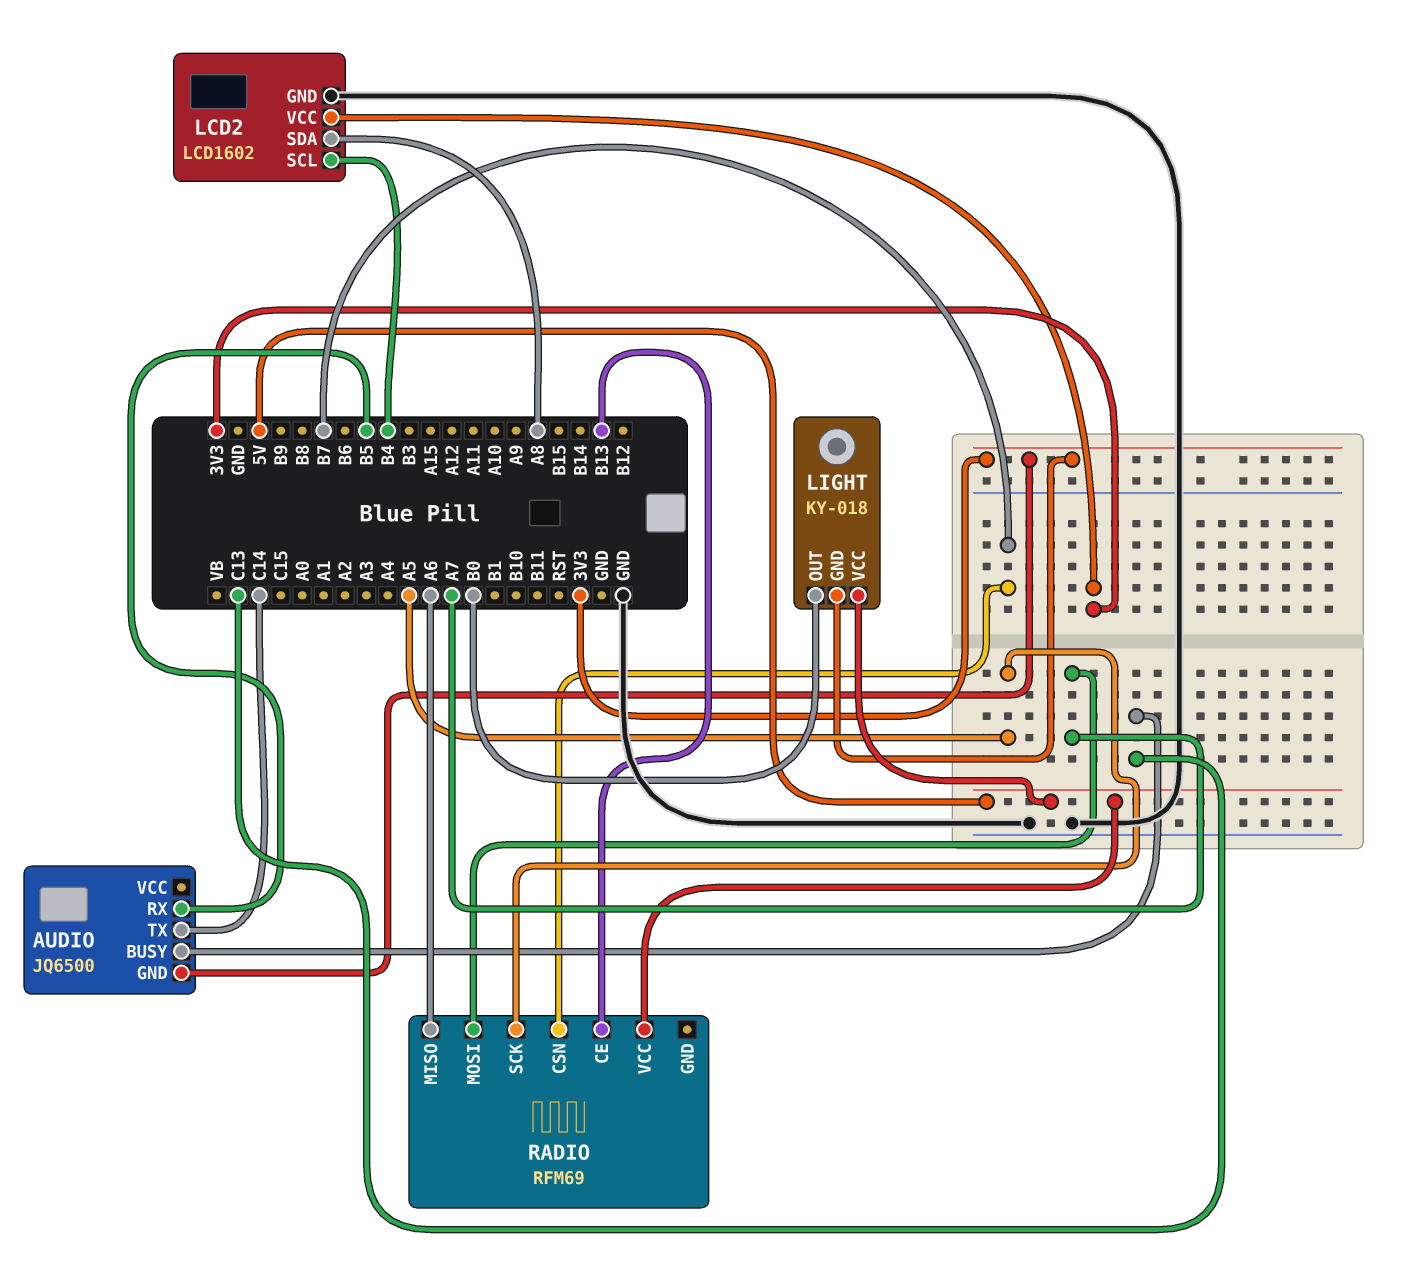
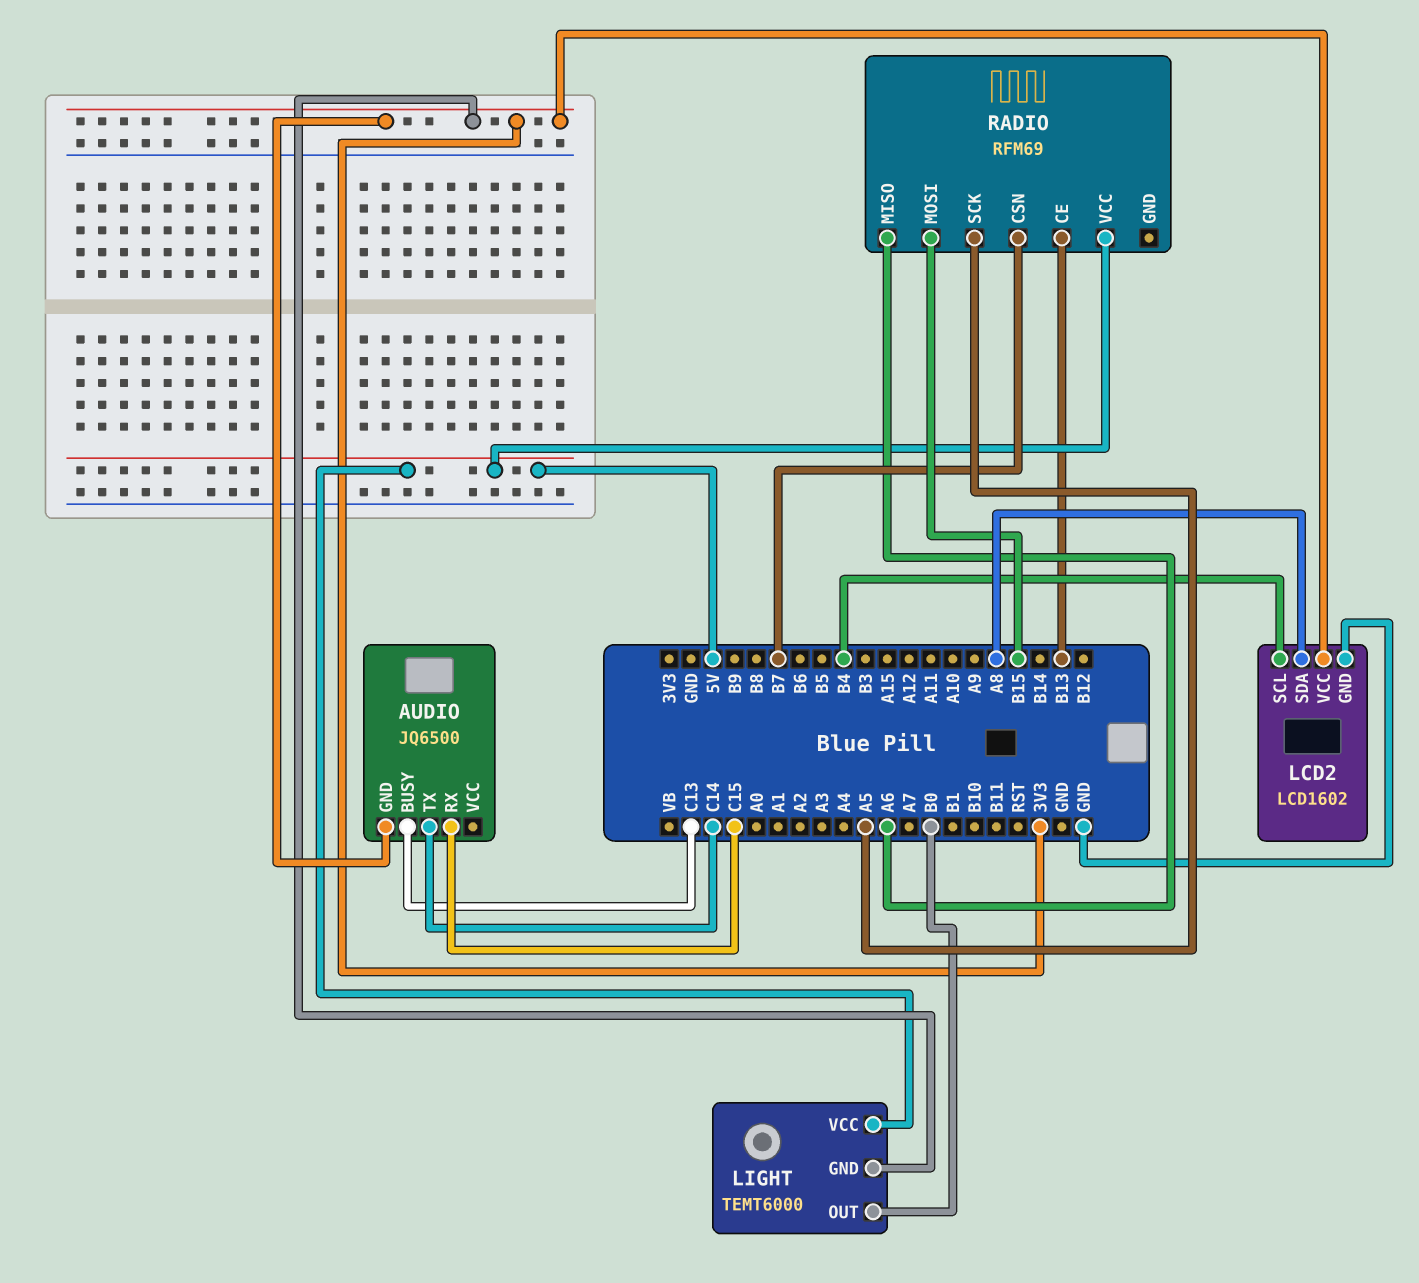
AUDIO pin RX: B5 -> C15
LIGHT: KY-018 -> TEMT6000
RADIO pin MOSI: A7 -> B15

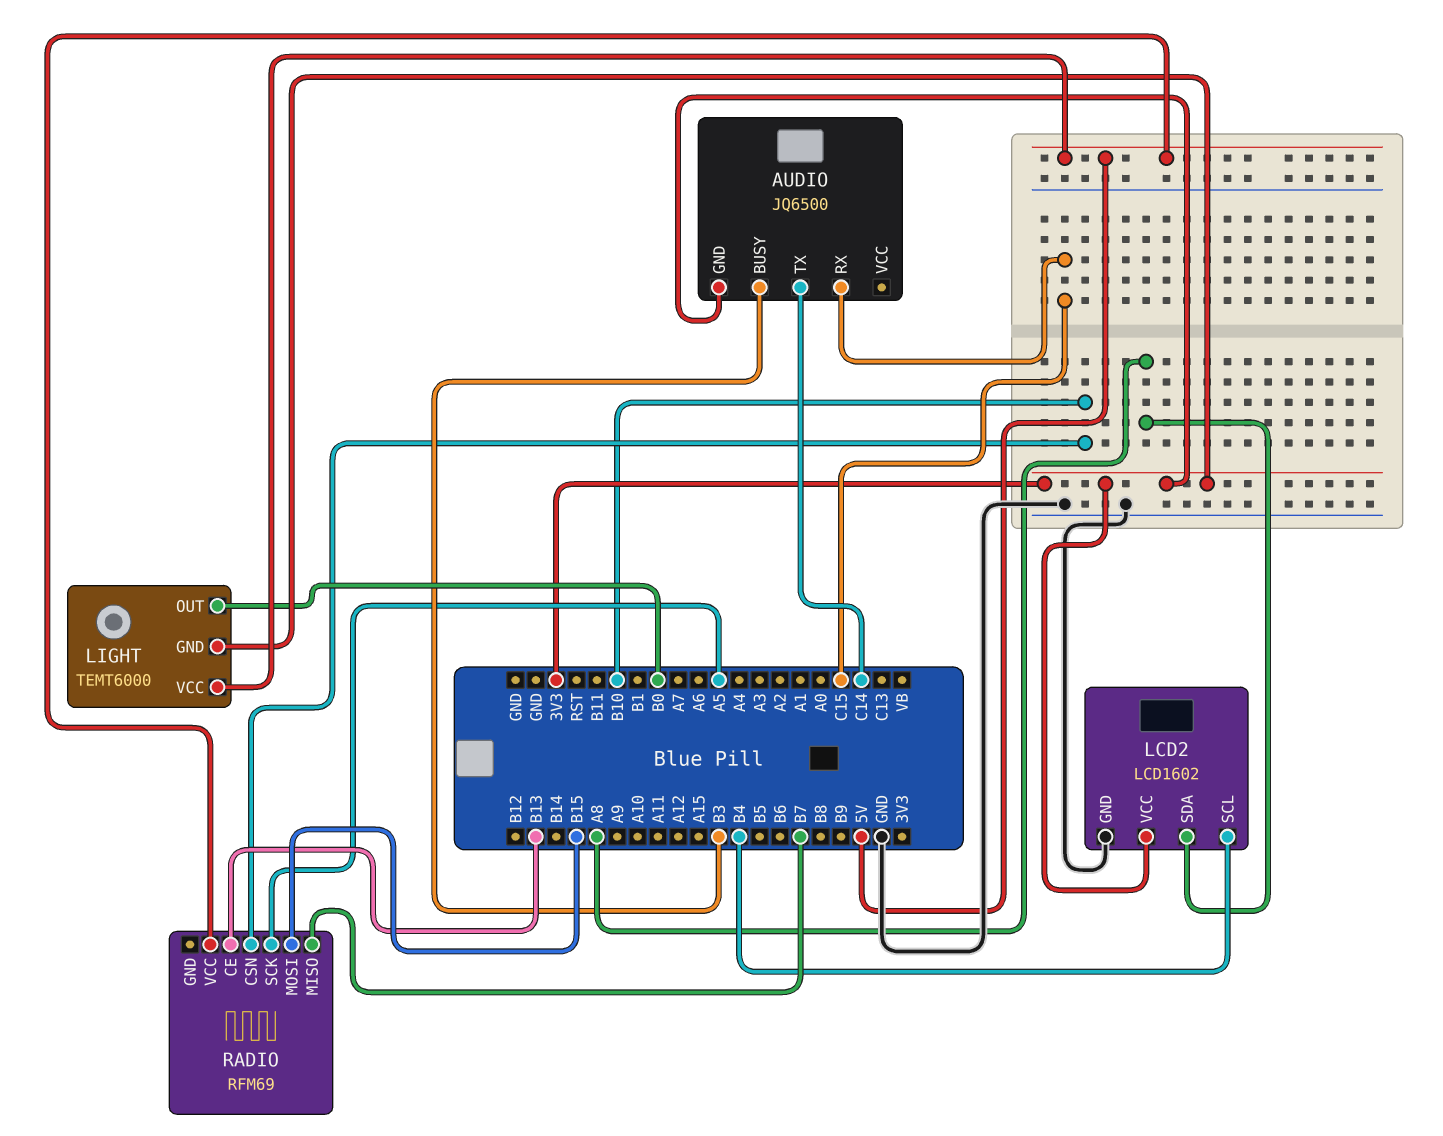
AUDIO pin BUSY: C13 -> B3
RADIO pin CSN: B7 -> B10
RADIO pin MISO: A6 -> B7

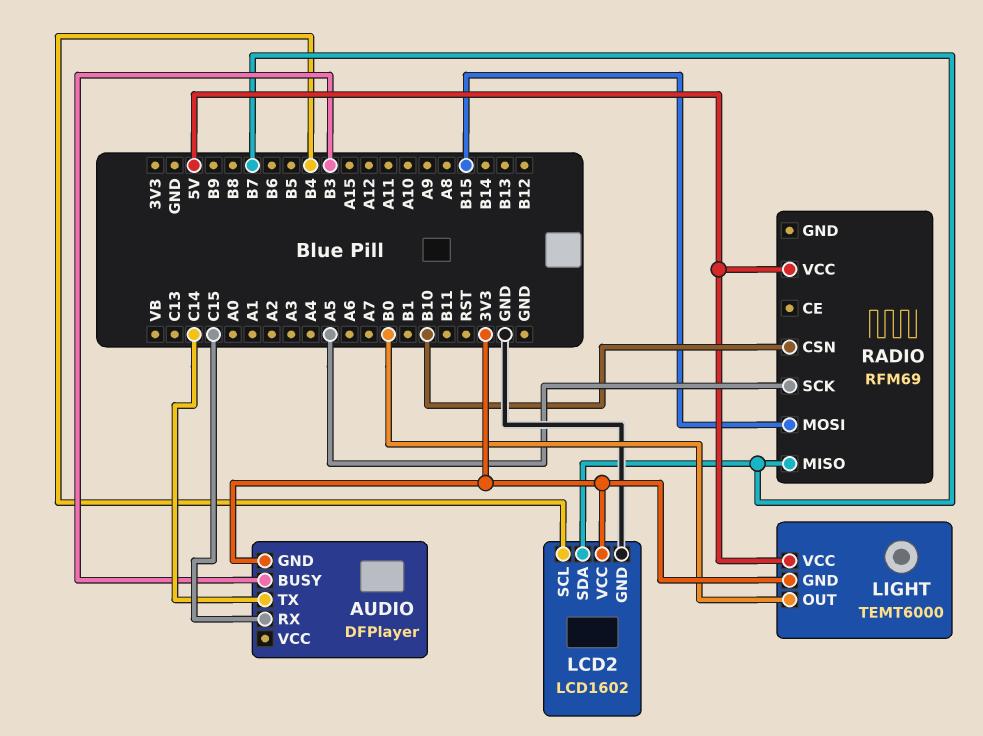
AUDIO: JQ6500 -> DFPlayer
LCD2 pin SDA: A8 -> B7
RADIO pin CE: B13 -> none

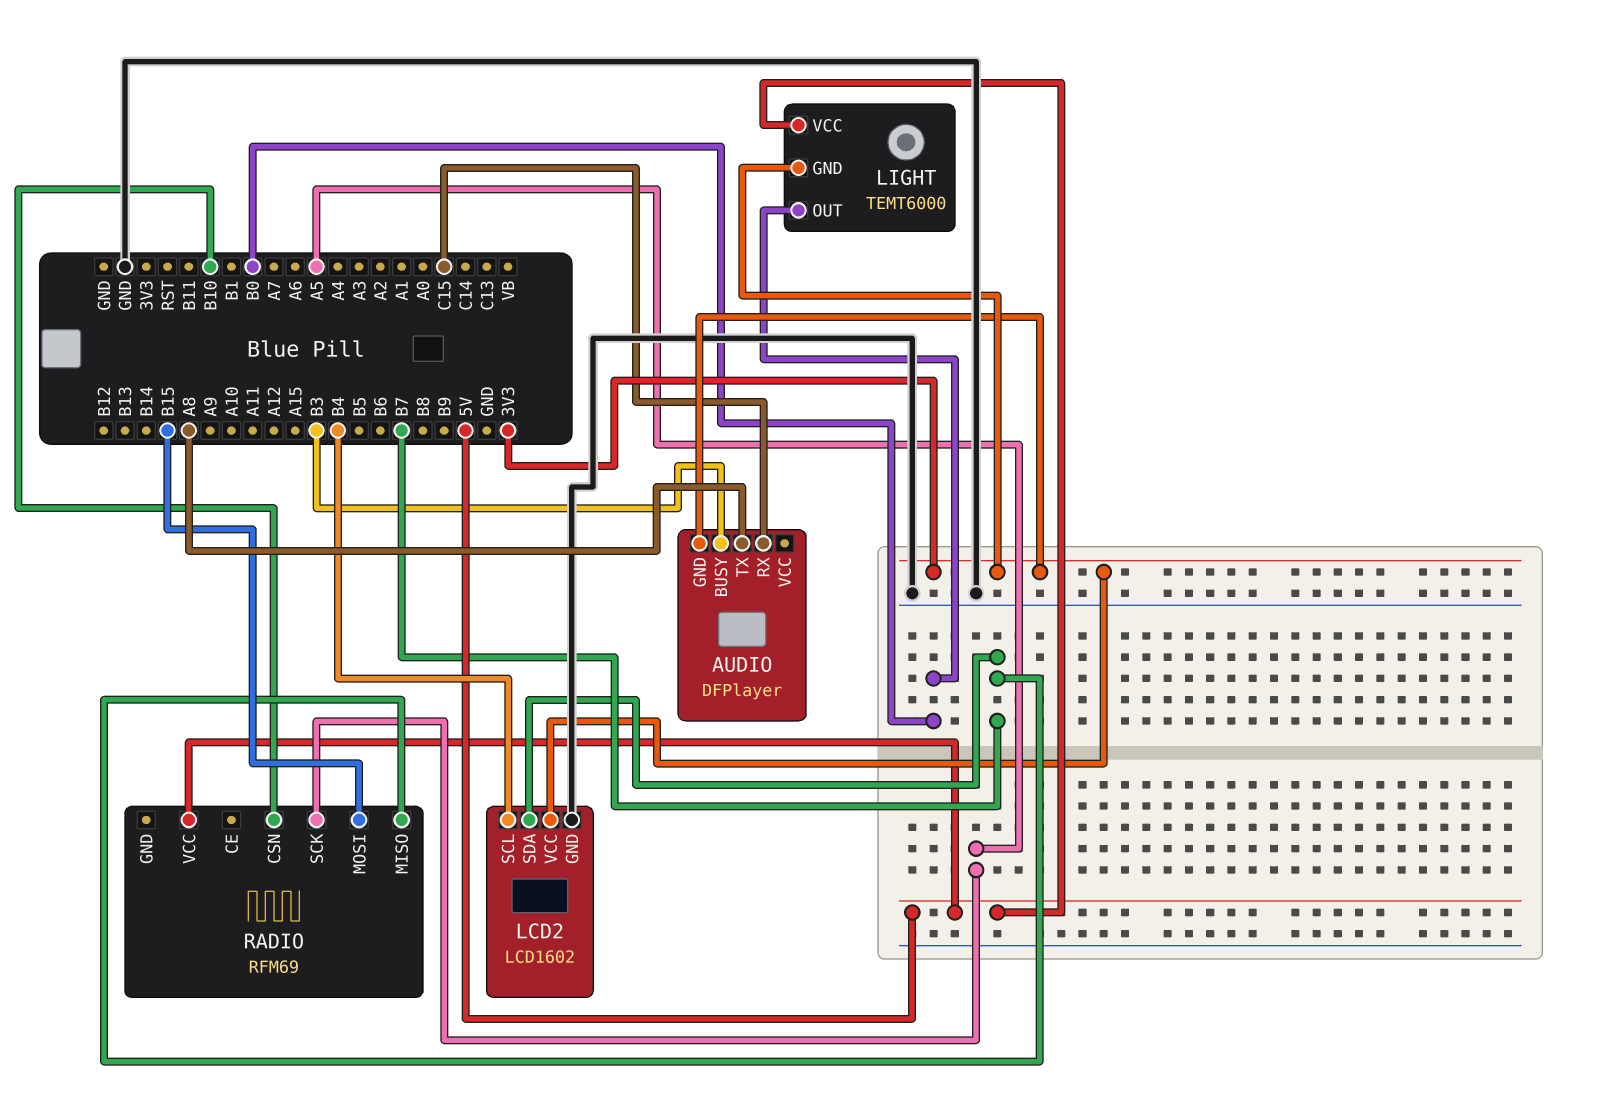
AUDIO pin TX: C14 -> A8

